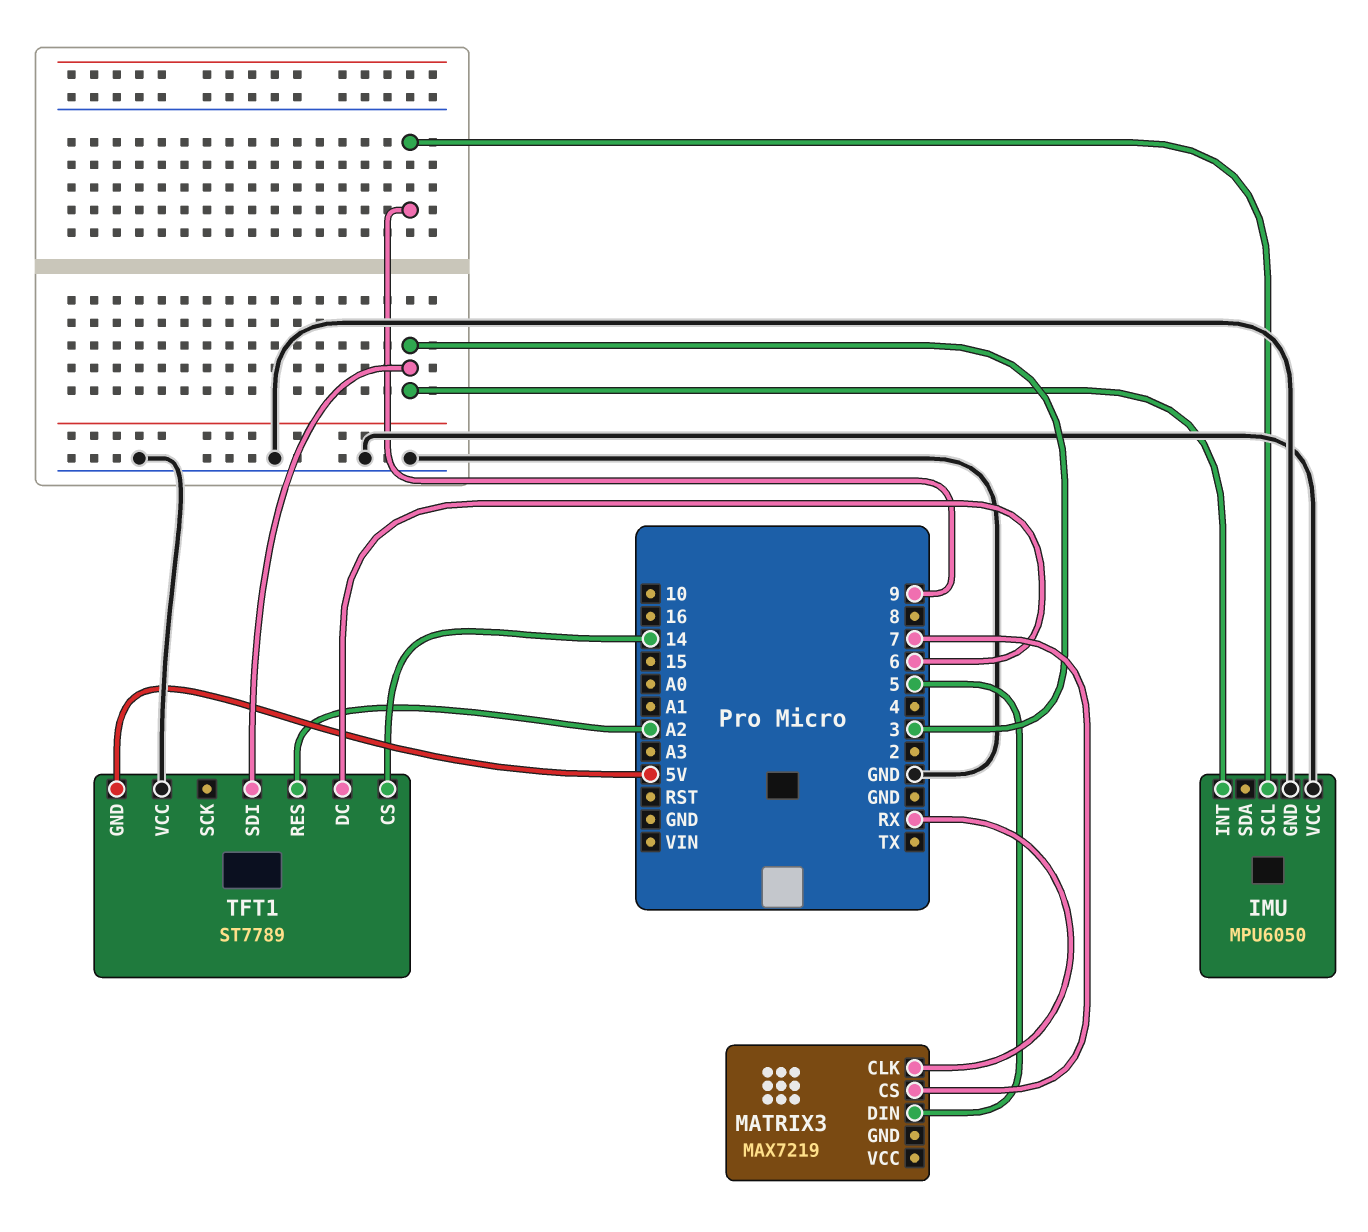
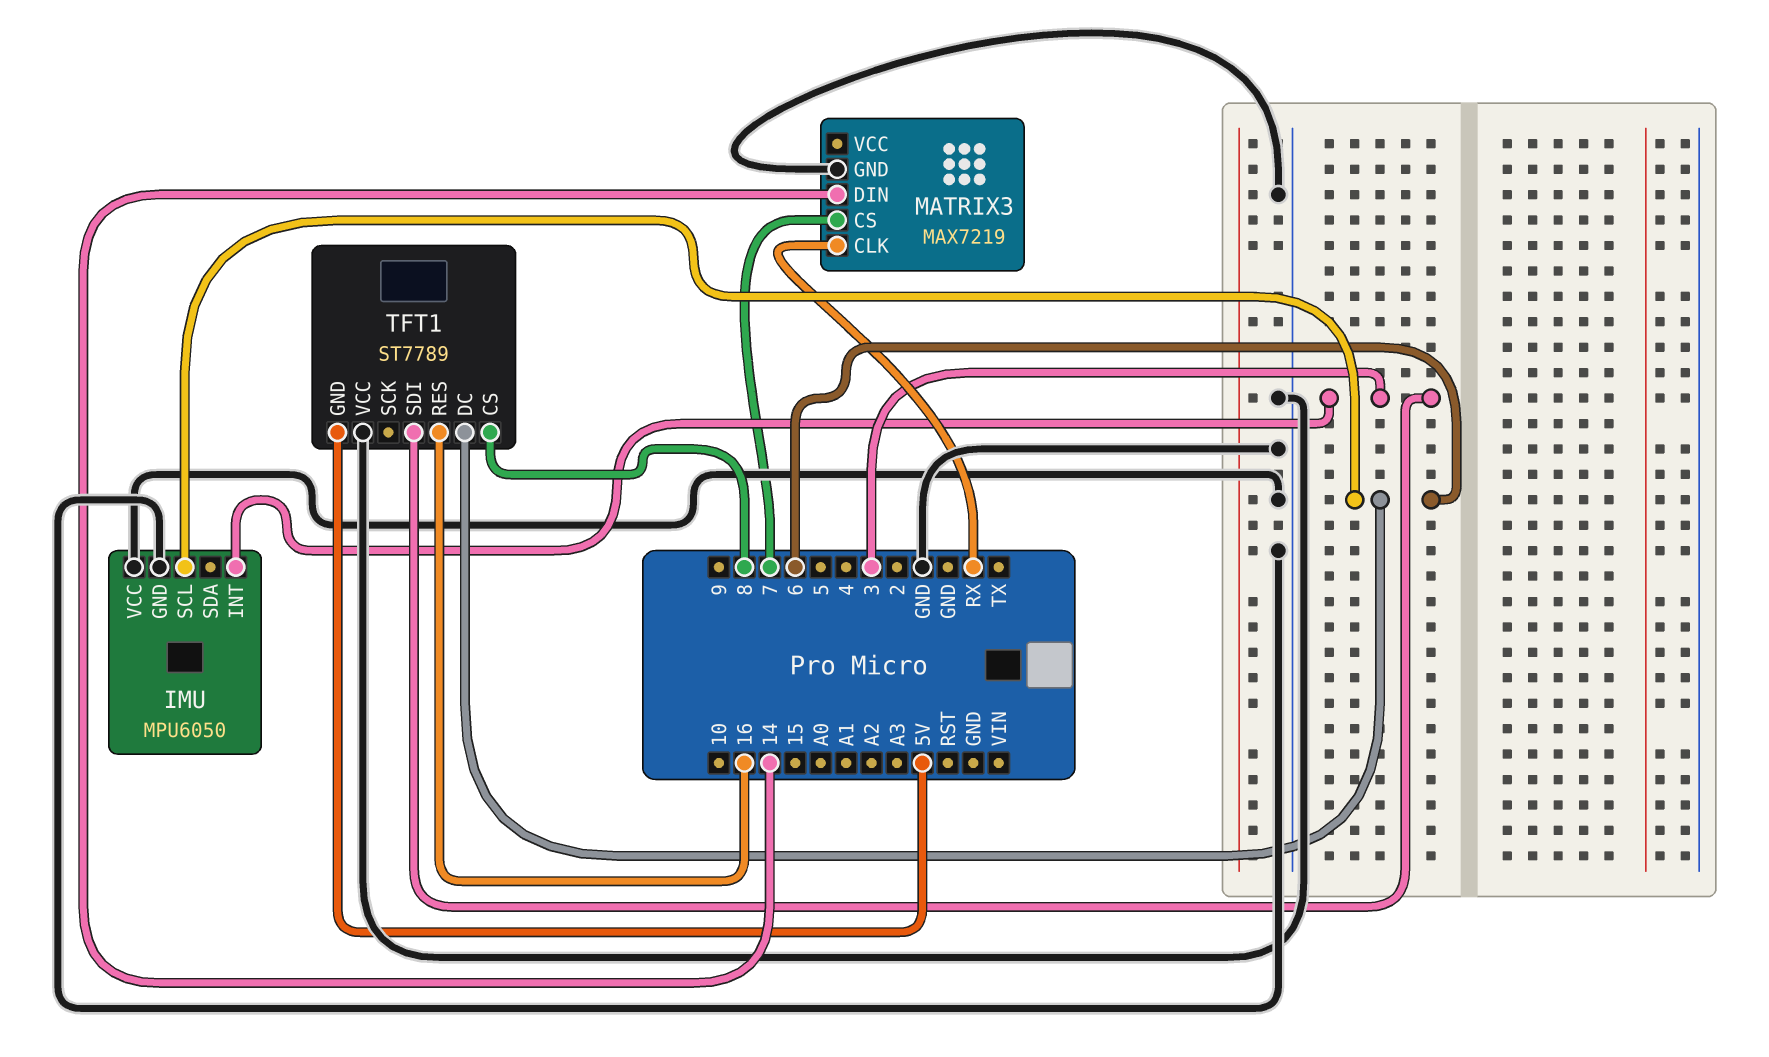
IMU pin SCL: 9 -> 6
MATRIX3 pin DIN: 5 -> 14
MATRIX3 pin GND: none -> GND
TFT1 pin CS: 14 -> 8
TFT1 pin RES: A2 -> 16

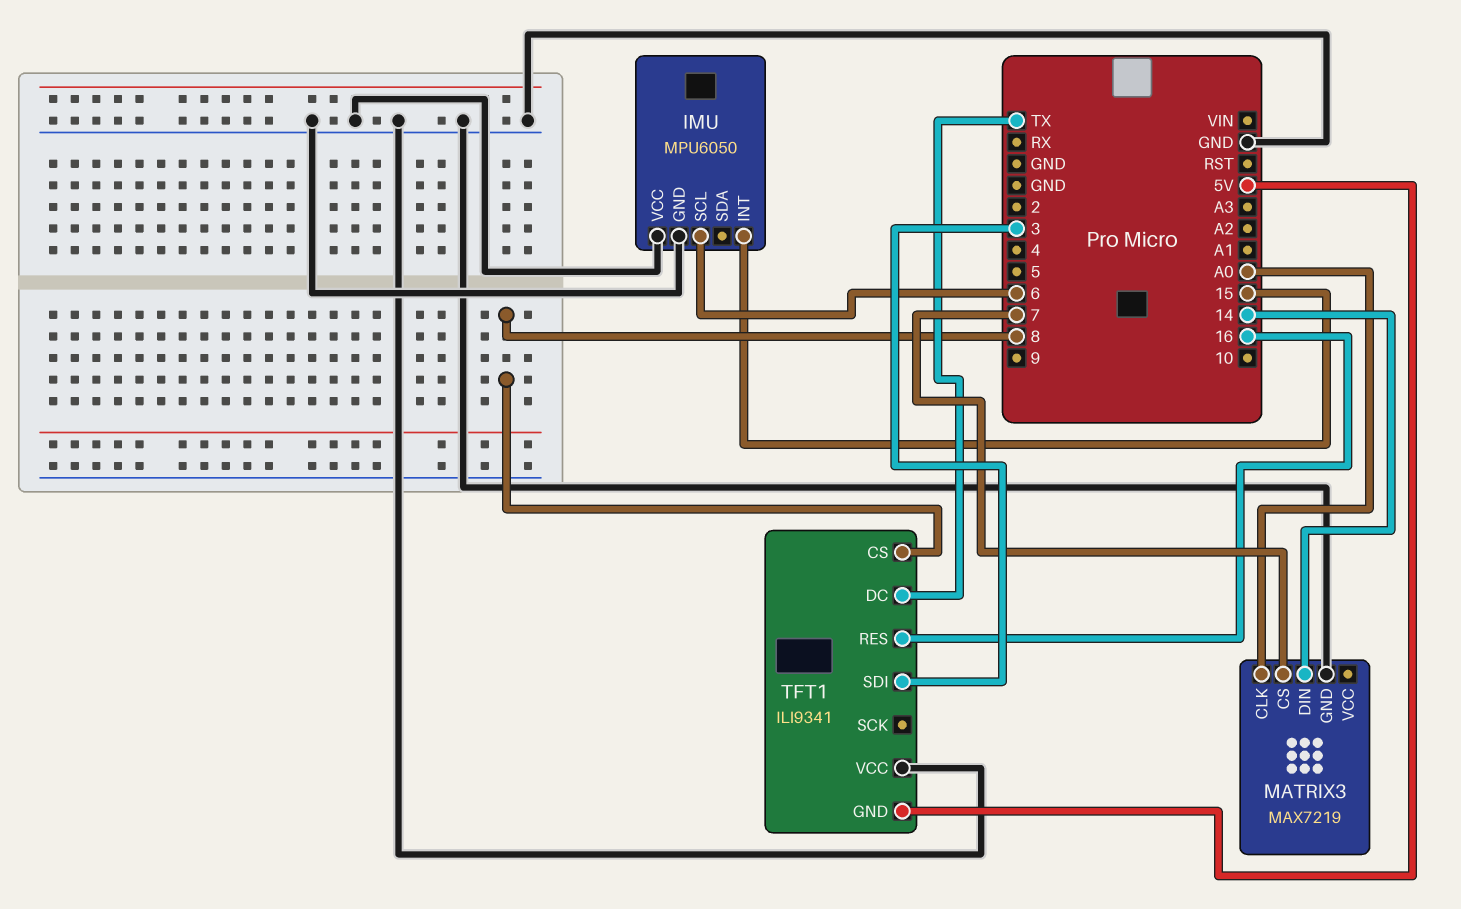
IMU pin INT: 3 -> 15
MATRIX3 pin CLK: RX -> A0
TFT1: ST7789 -> ILI9341
TFT1 pin DC: 6 -> TX

